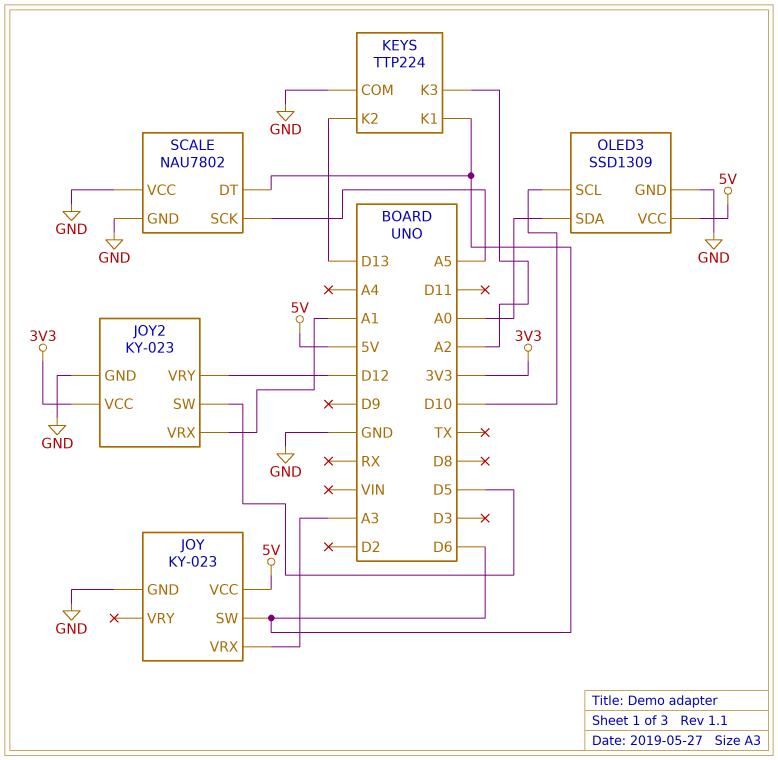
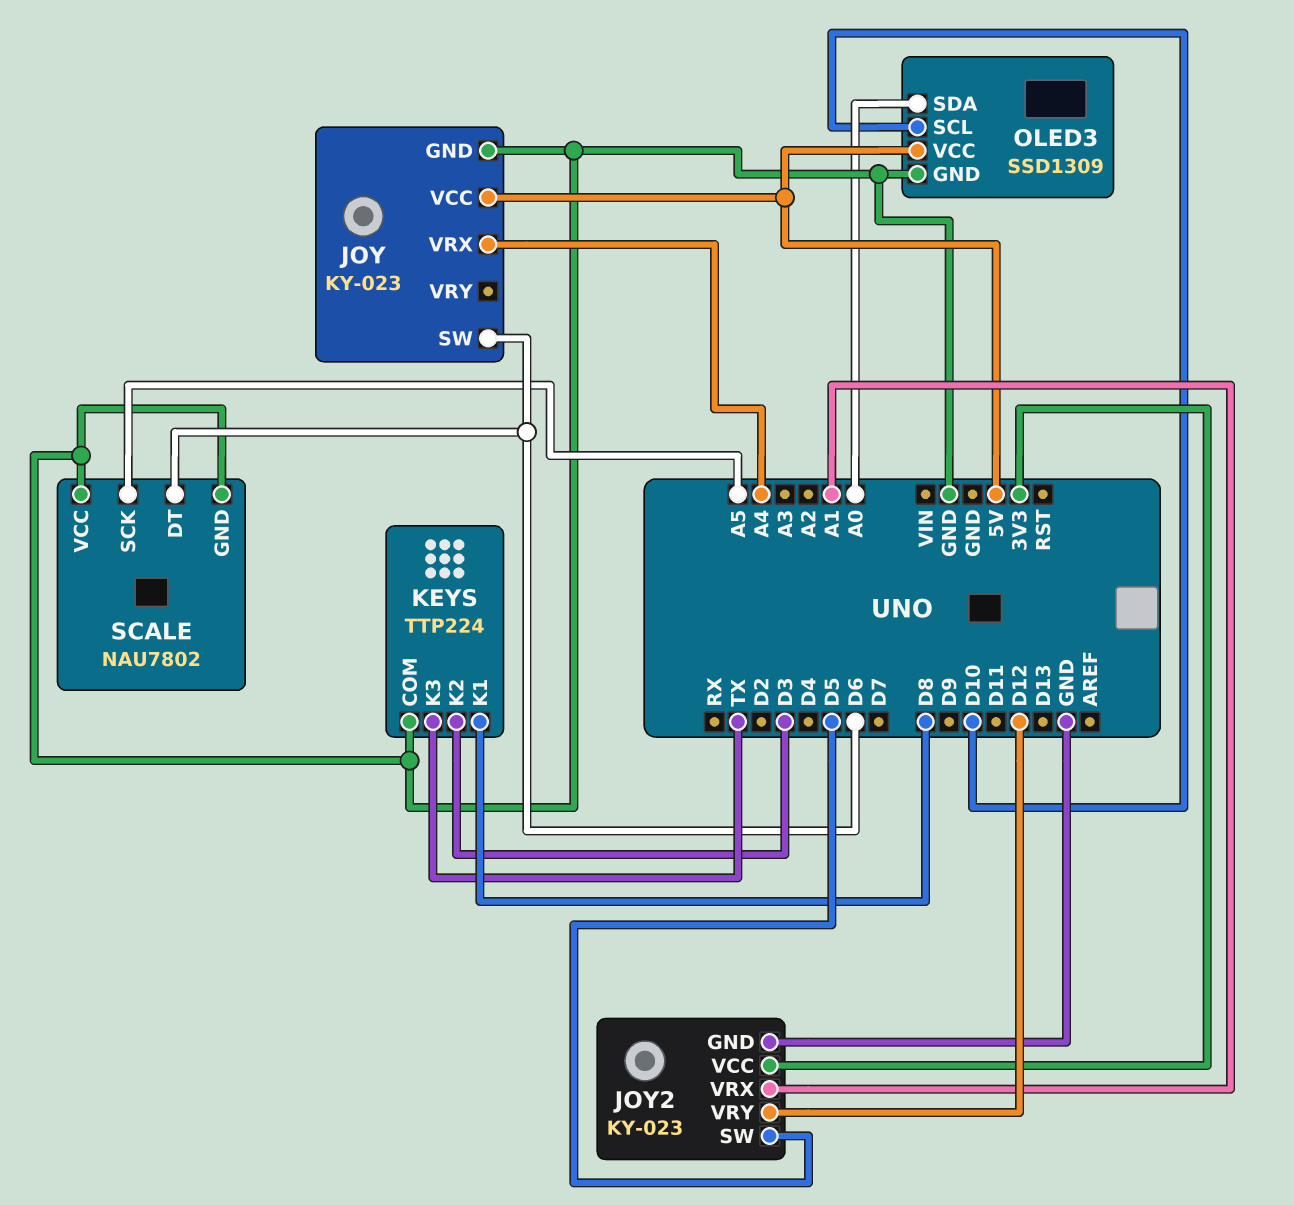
JOY pin VRX: A3 -> A4
KEYS pin K1: D6 -> D8
KEYS pin K2: D13 -> D3
KEYS pin K3: A2 -> TX

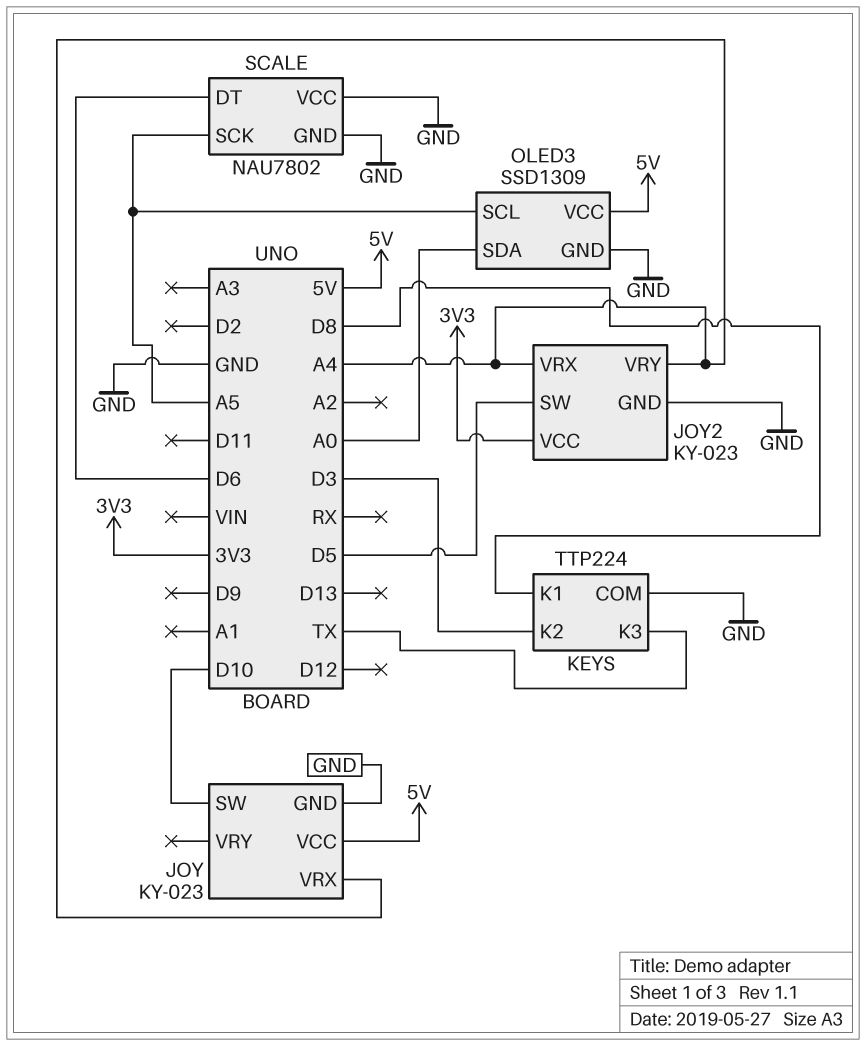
JOY pin SW: D6 -> D10
JOY2 pin VRX: A1 -> A4
JOY2 pin VRY: D12 -> A4
OLED3 pin SCL: D10 -> A5

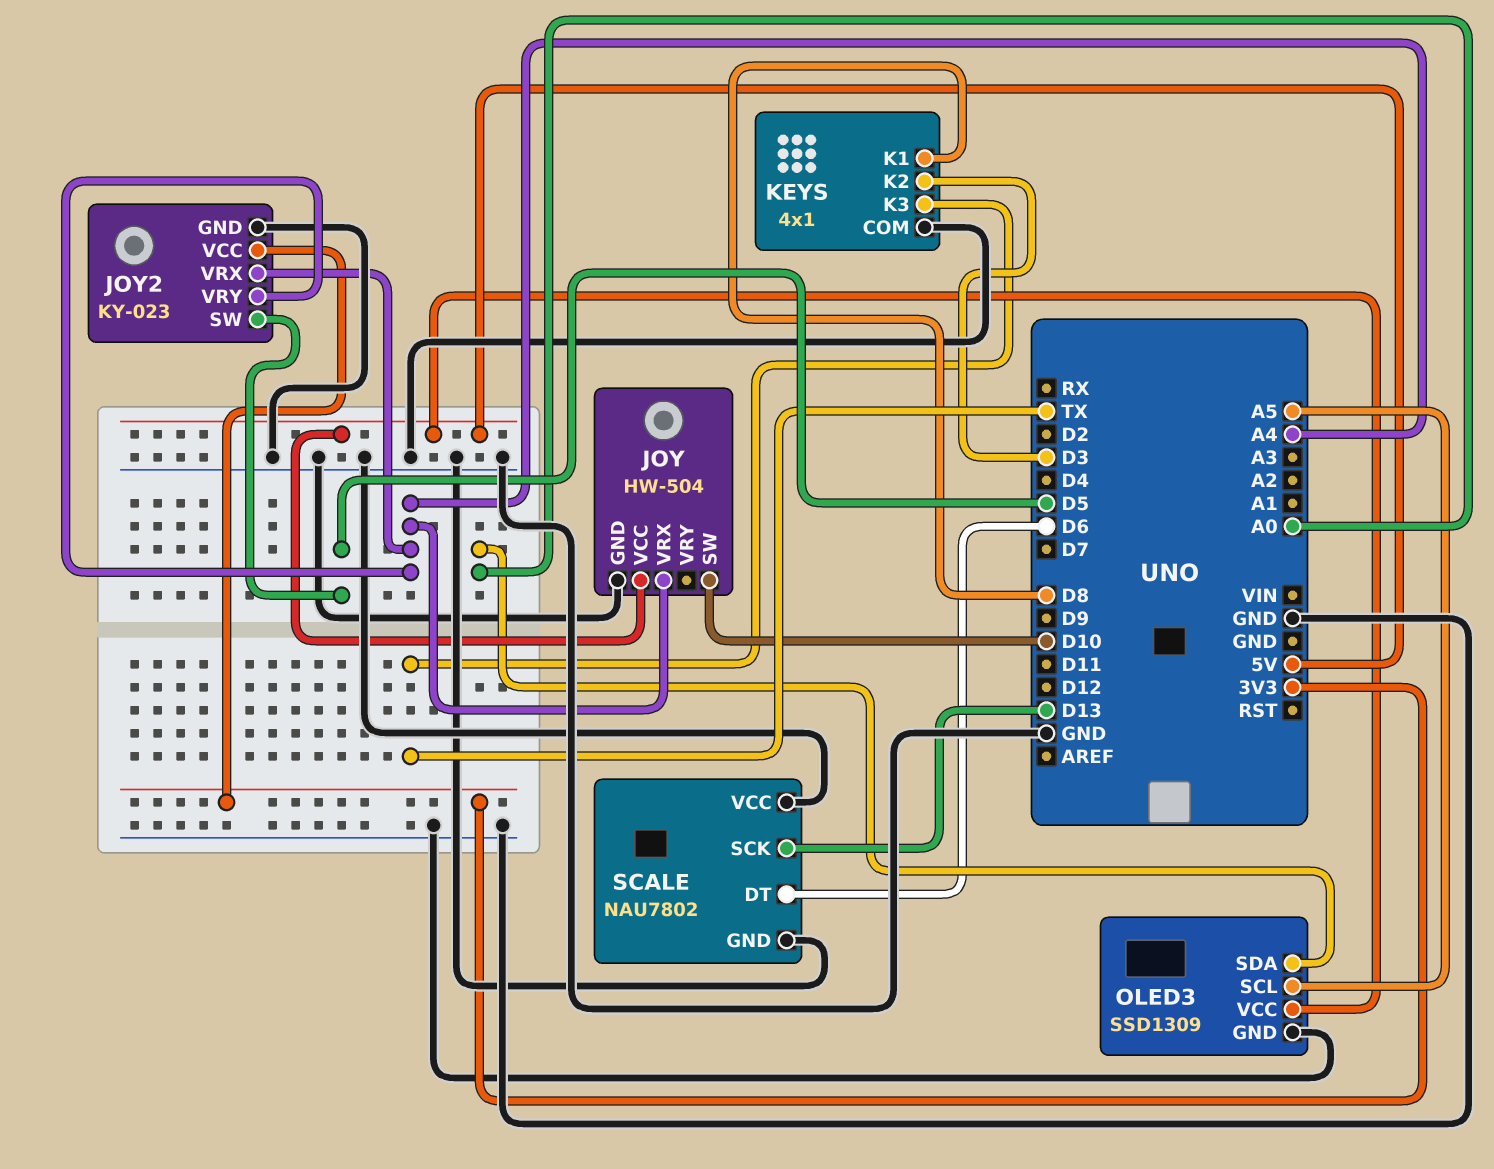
JOY: KY-023 -> HW-504
KEYS: TTP224 -> 4x1
SCALE pin SCK: A5 -> D13

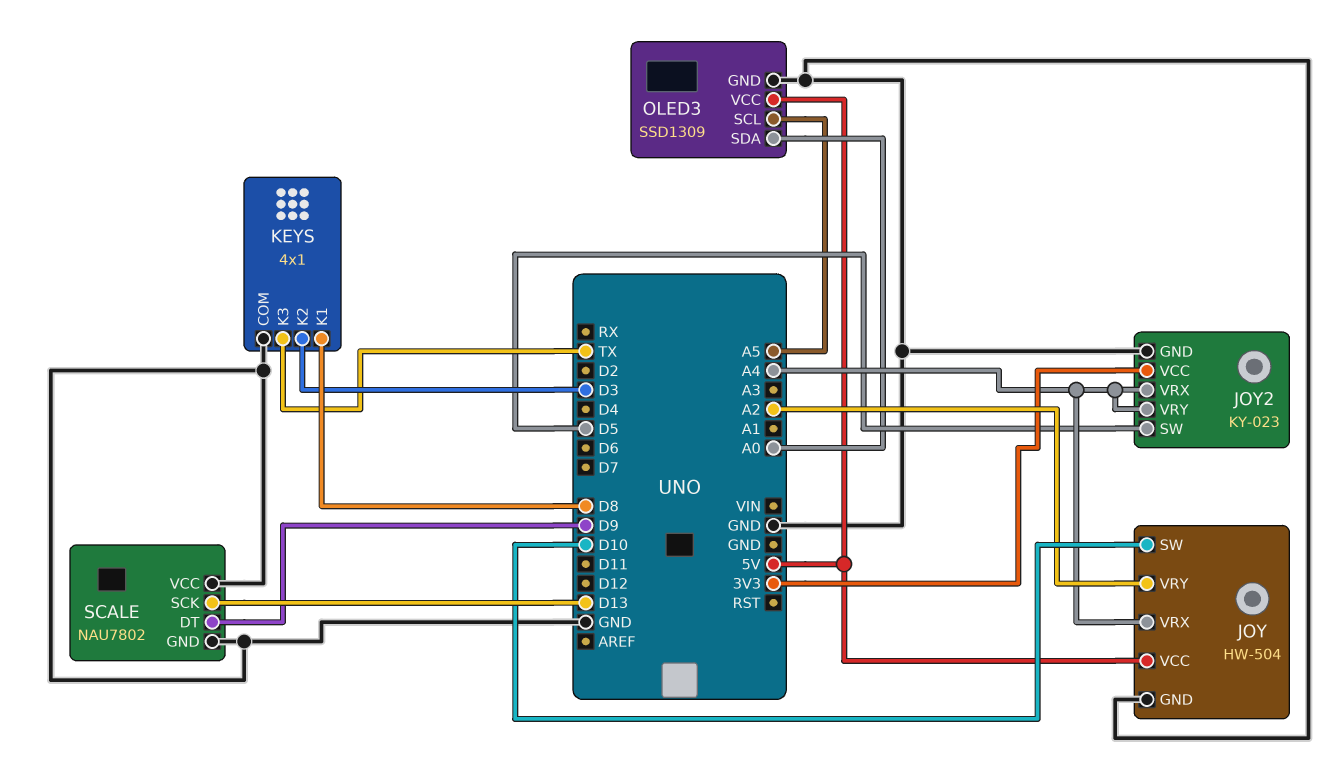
JOY pin VRY: none -> A2
SCALE pin DT: D6 -> D9

